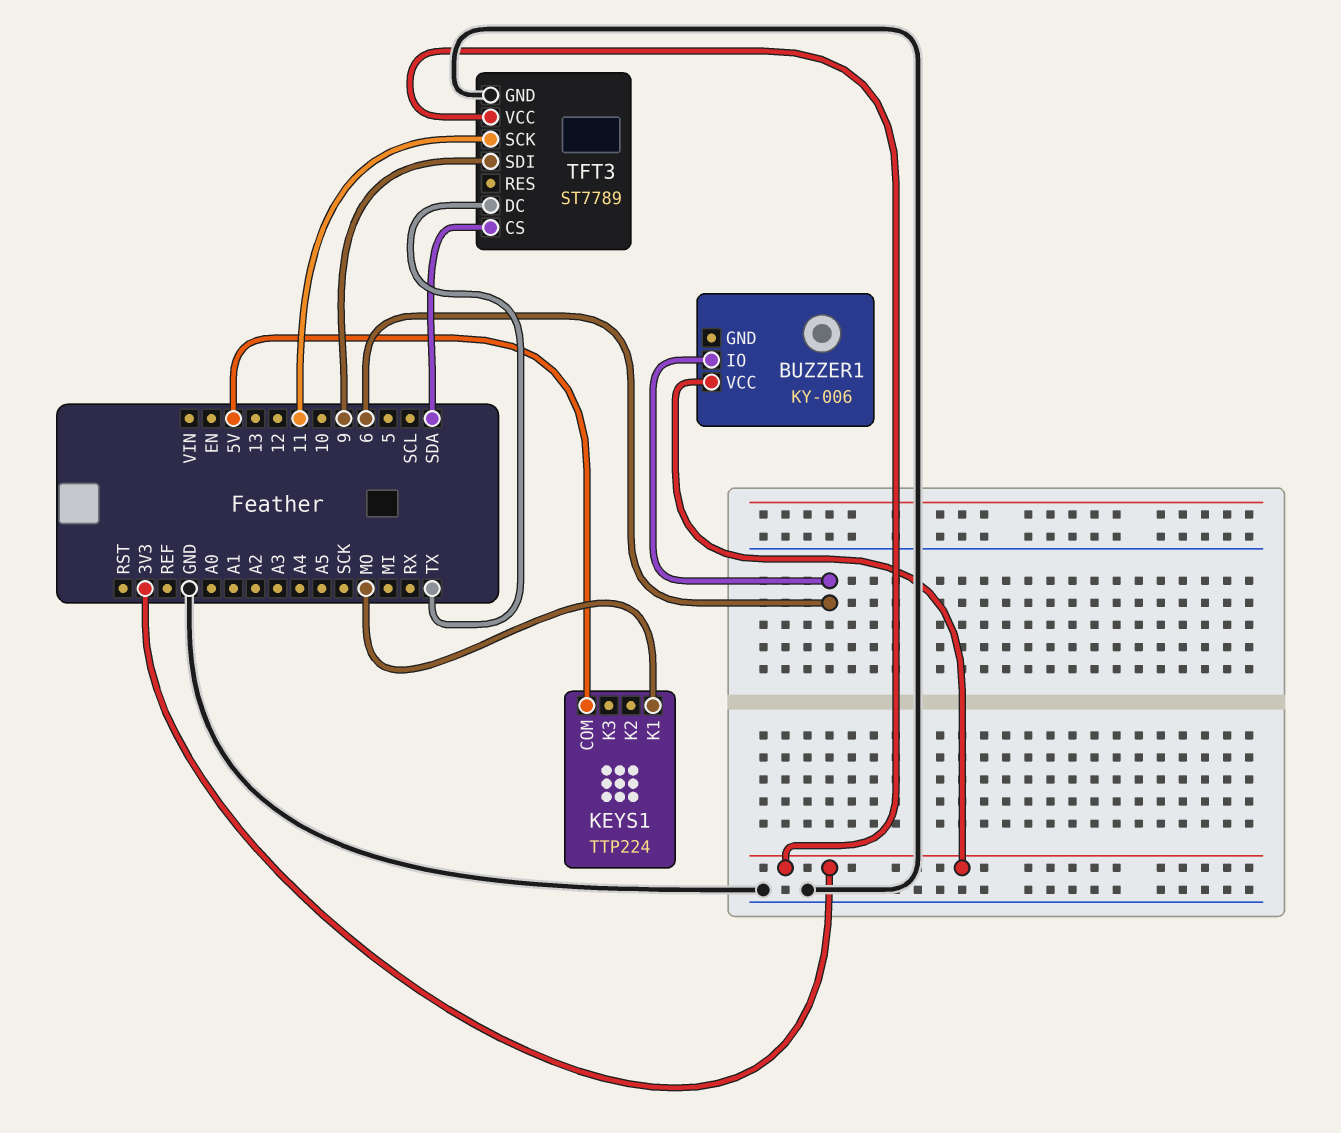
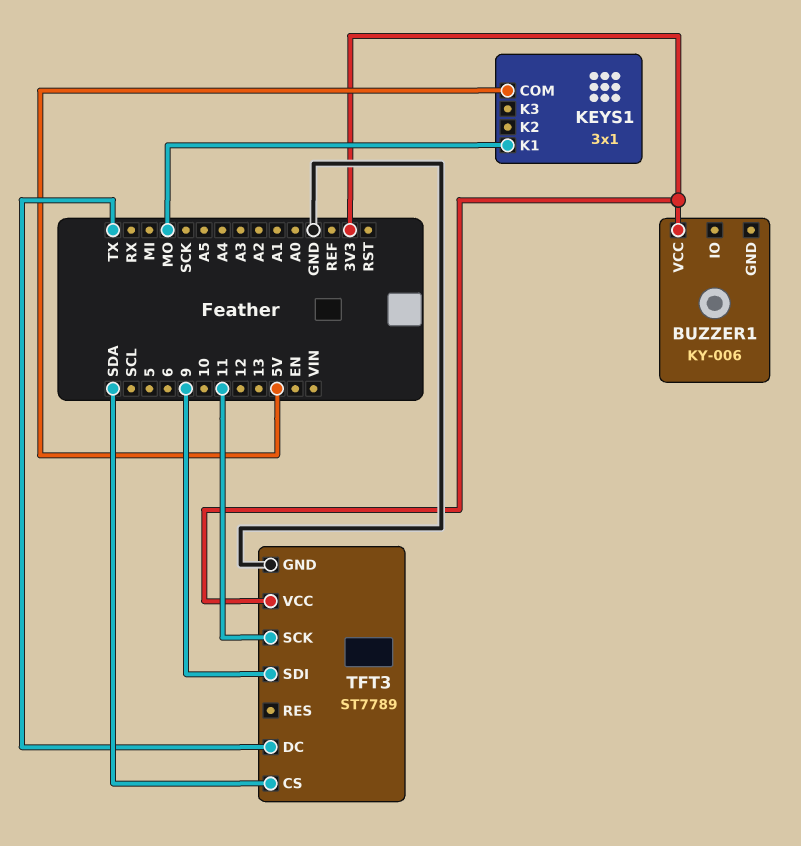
BUZZER1 pin IO: 6 -> none
KEYS1: TTP224 -> 3x1

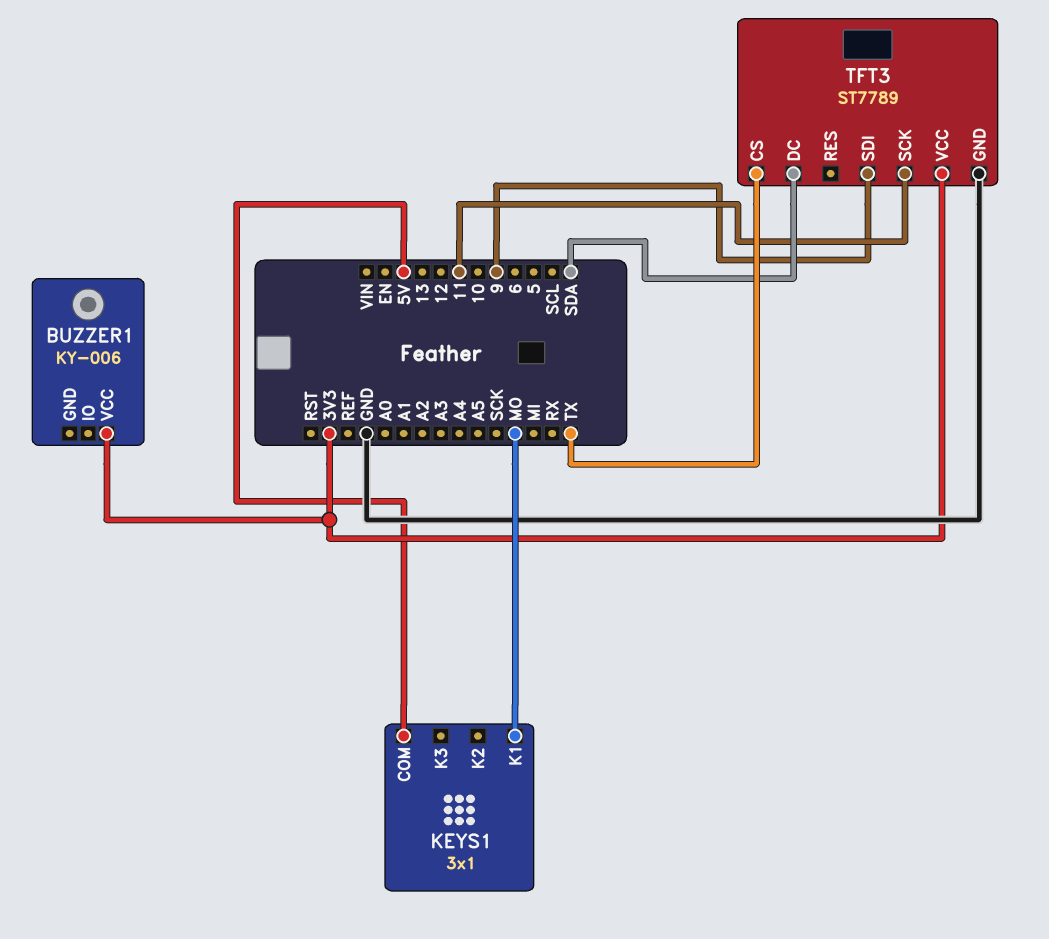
TFT3 pin CS: SDA -> TX
TFT3 pin DC: TX -> SDA

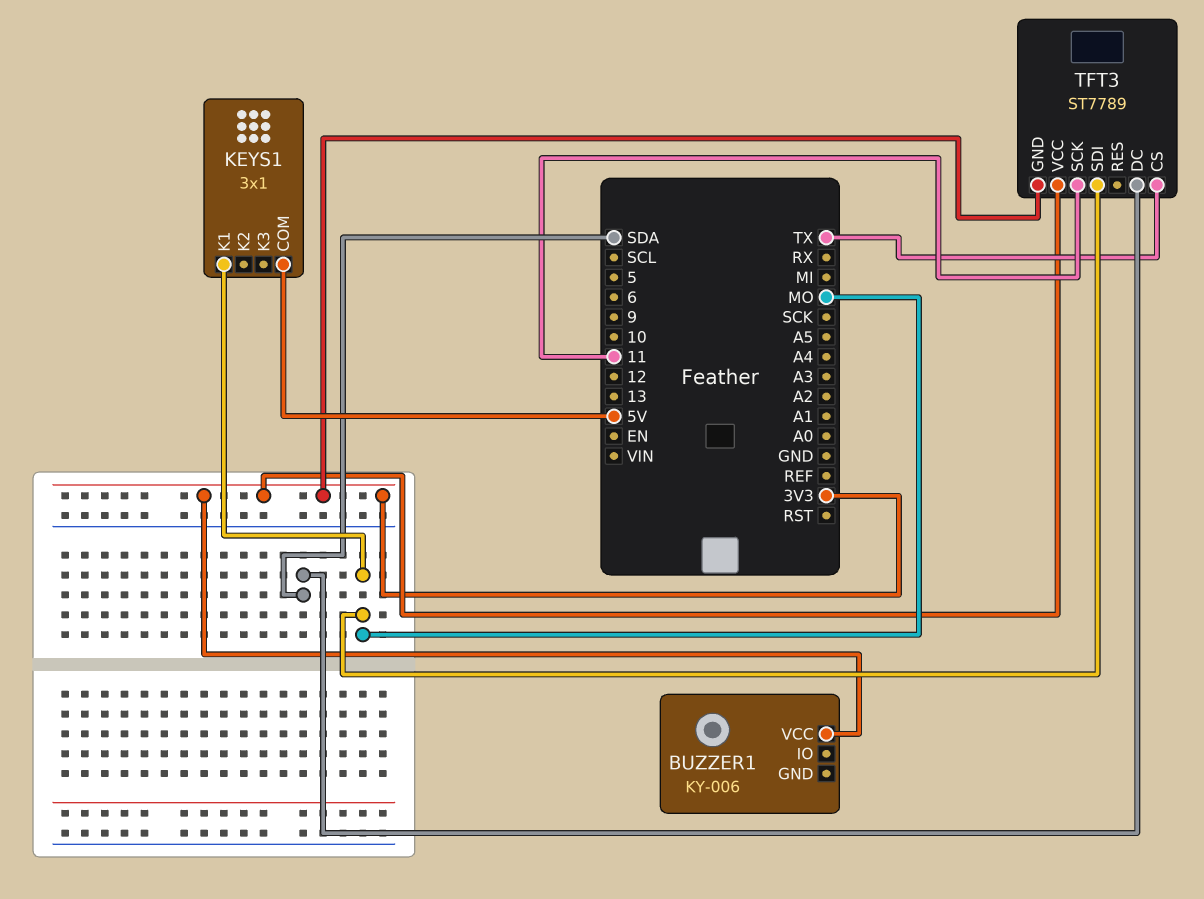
TFT3 pin GND: GND -> 3V3
TFT3 pin SDI: 9 -> MO

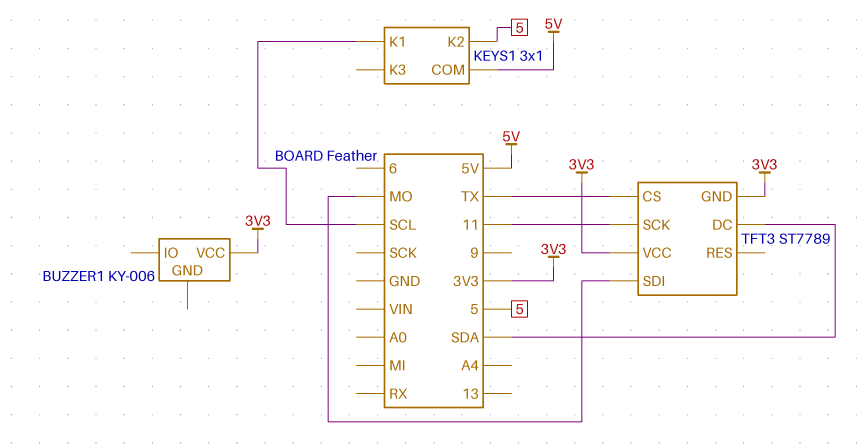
KEYS1 pin K1: MO -> SCL
KEYS1 pin K2: none -> 5

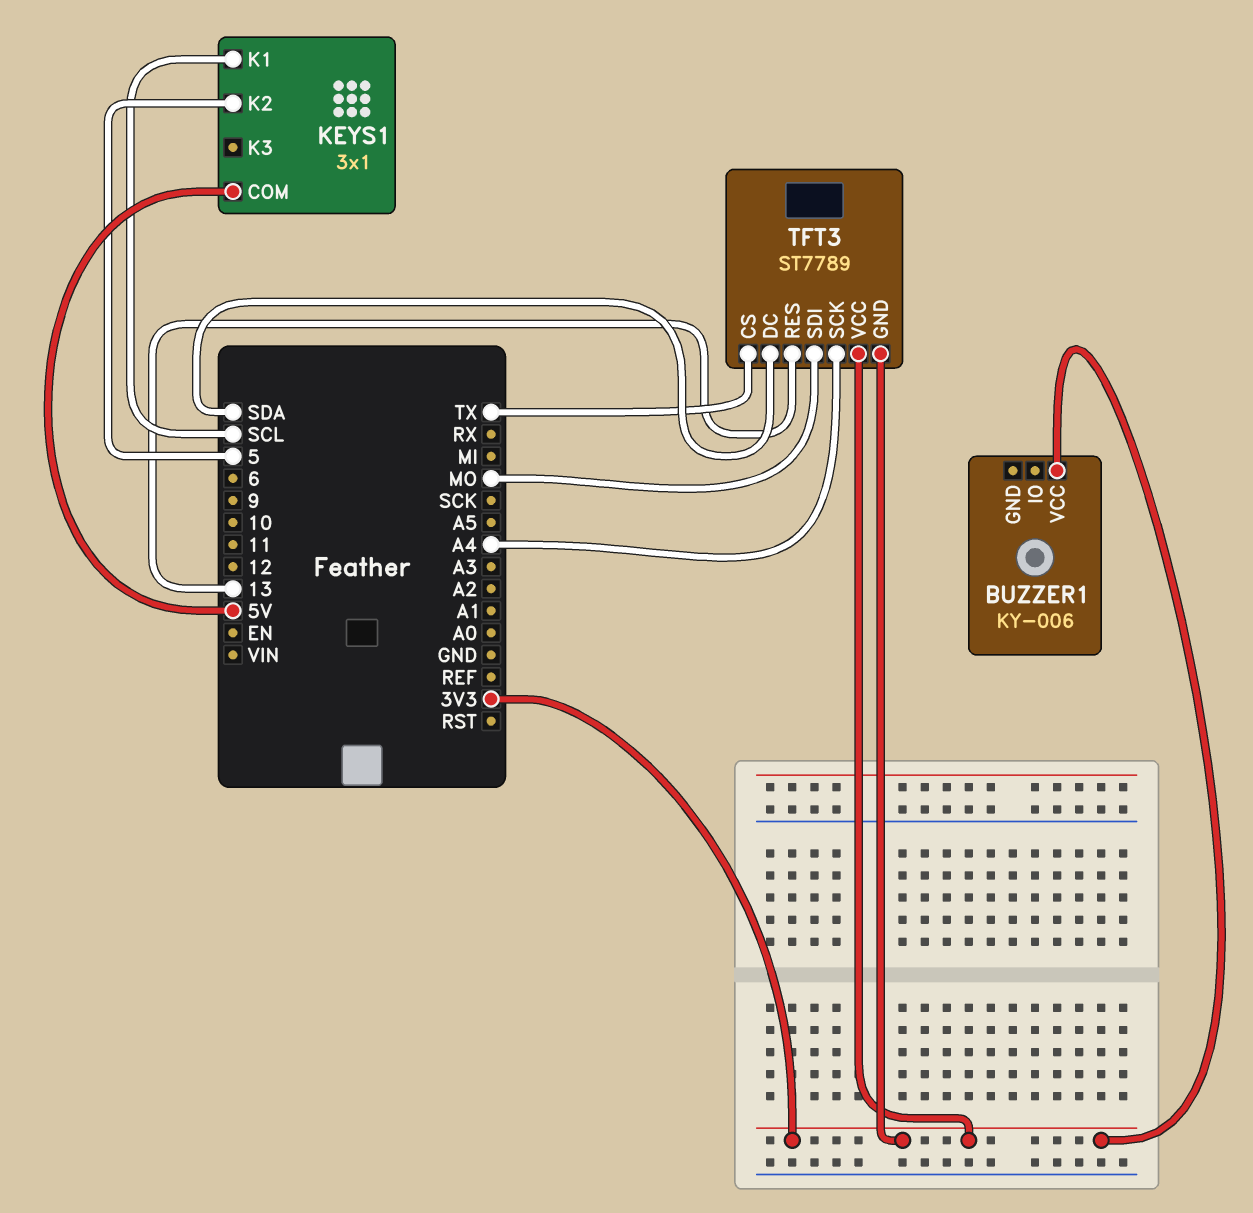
TFT3 pin RES: none -> 13
TFT3 pin SCK: 11 -> A4

